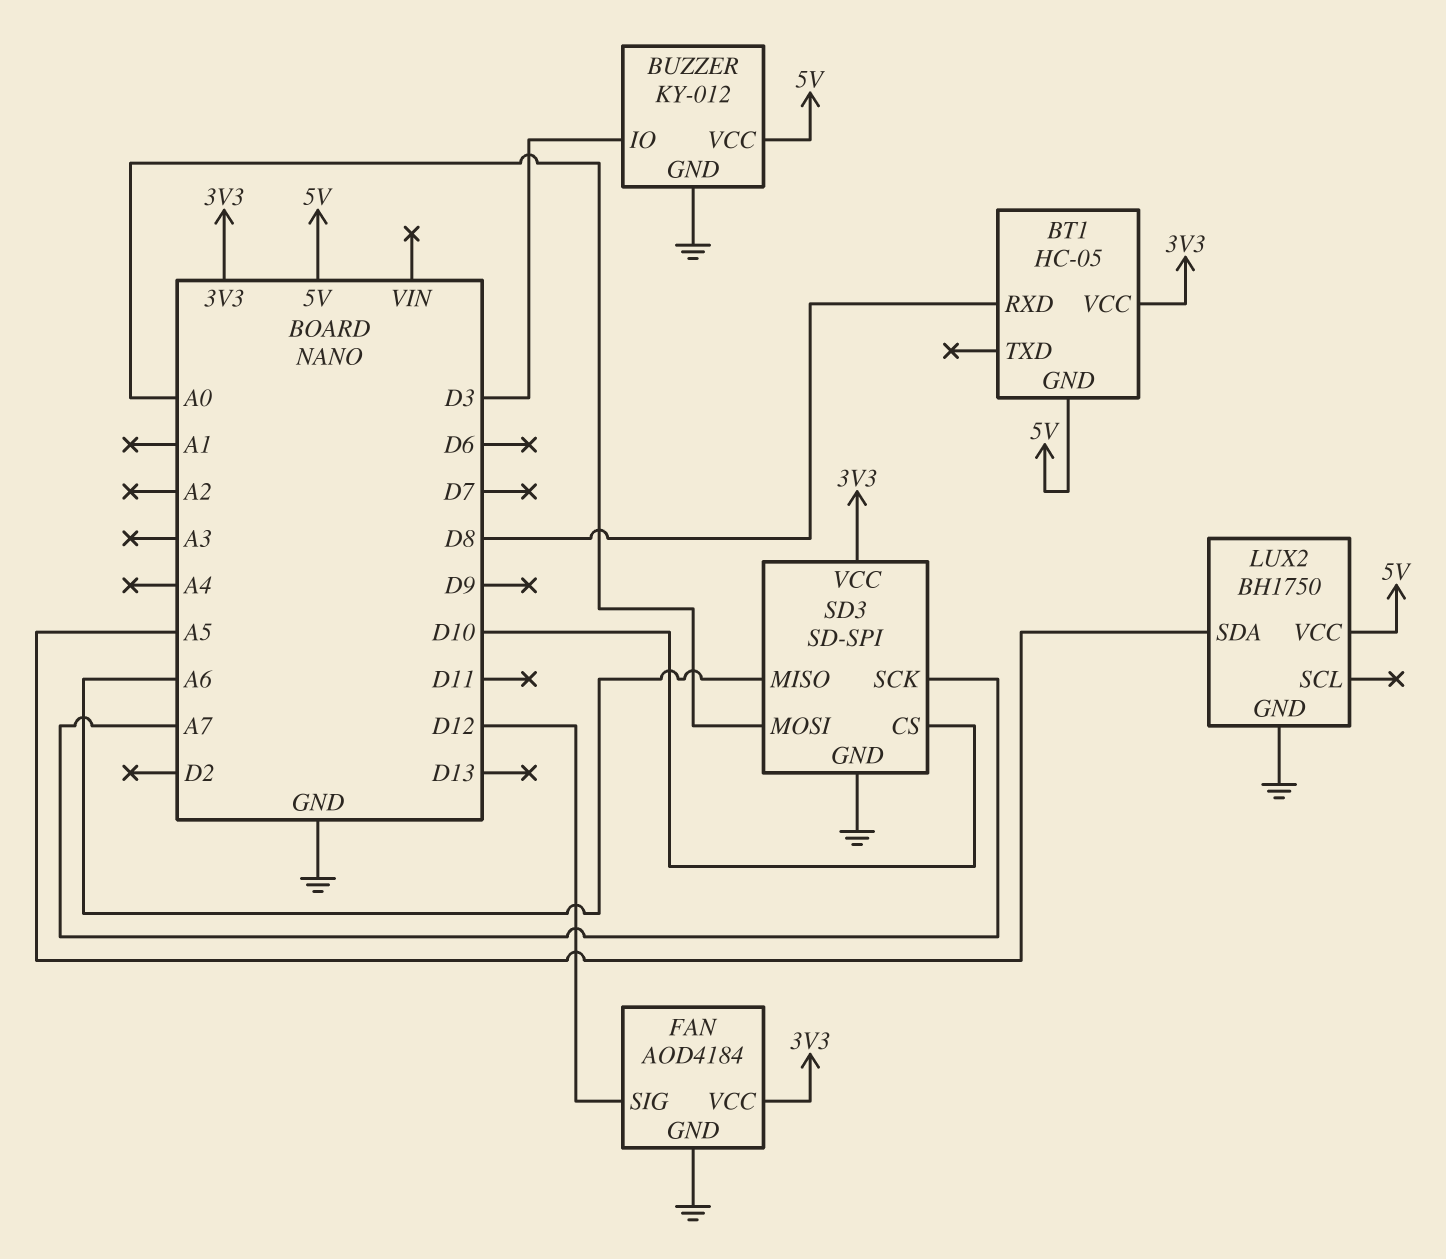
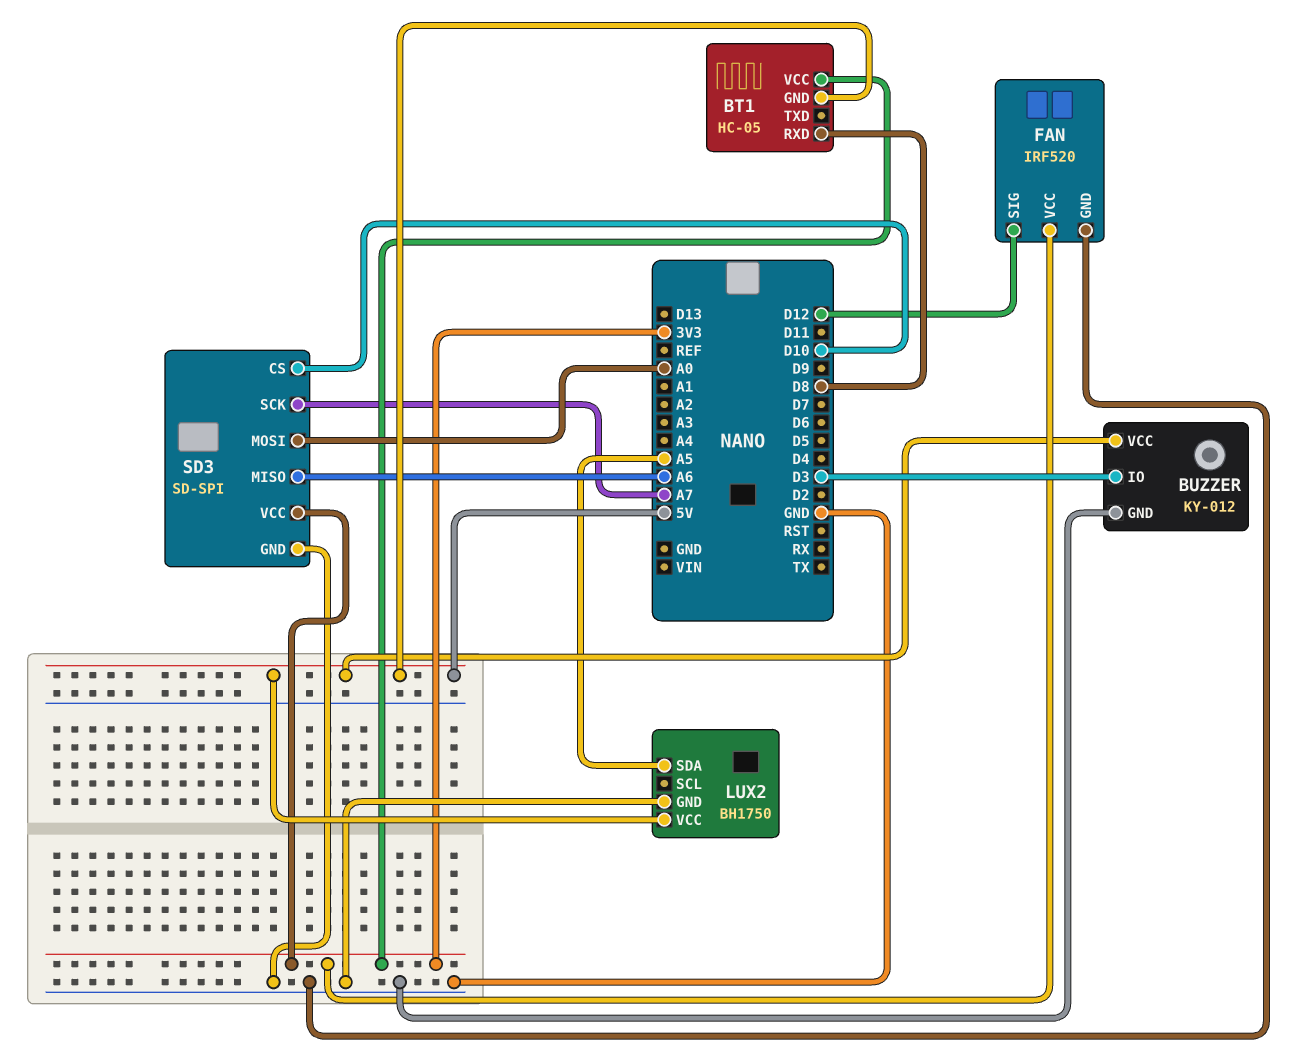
FAN: AOD4184 -> IRF520

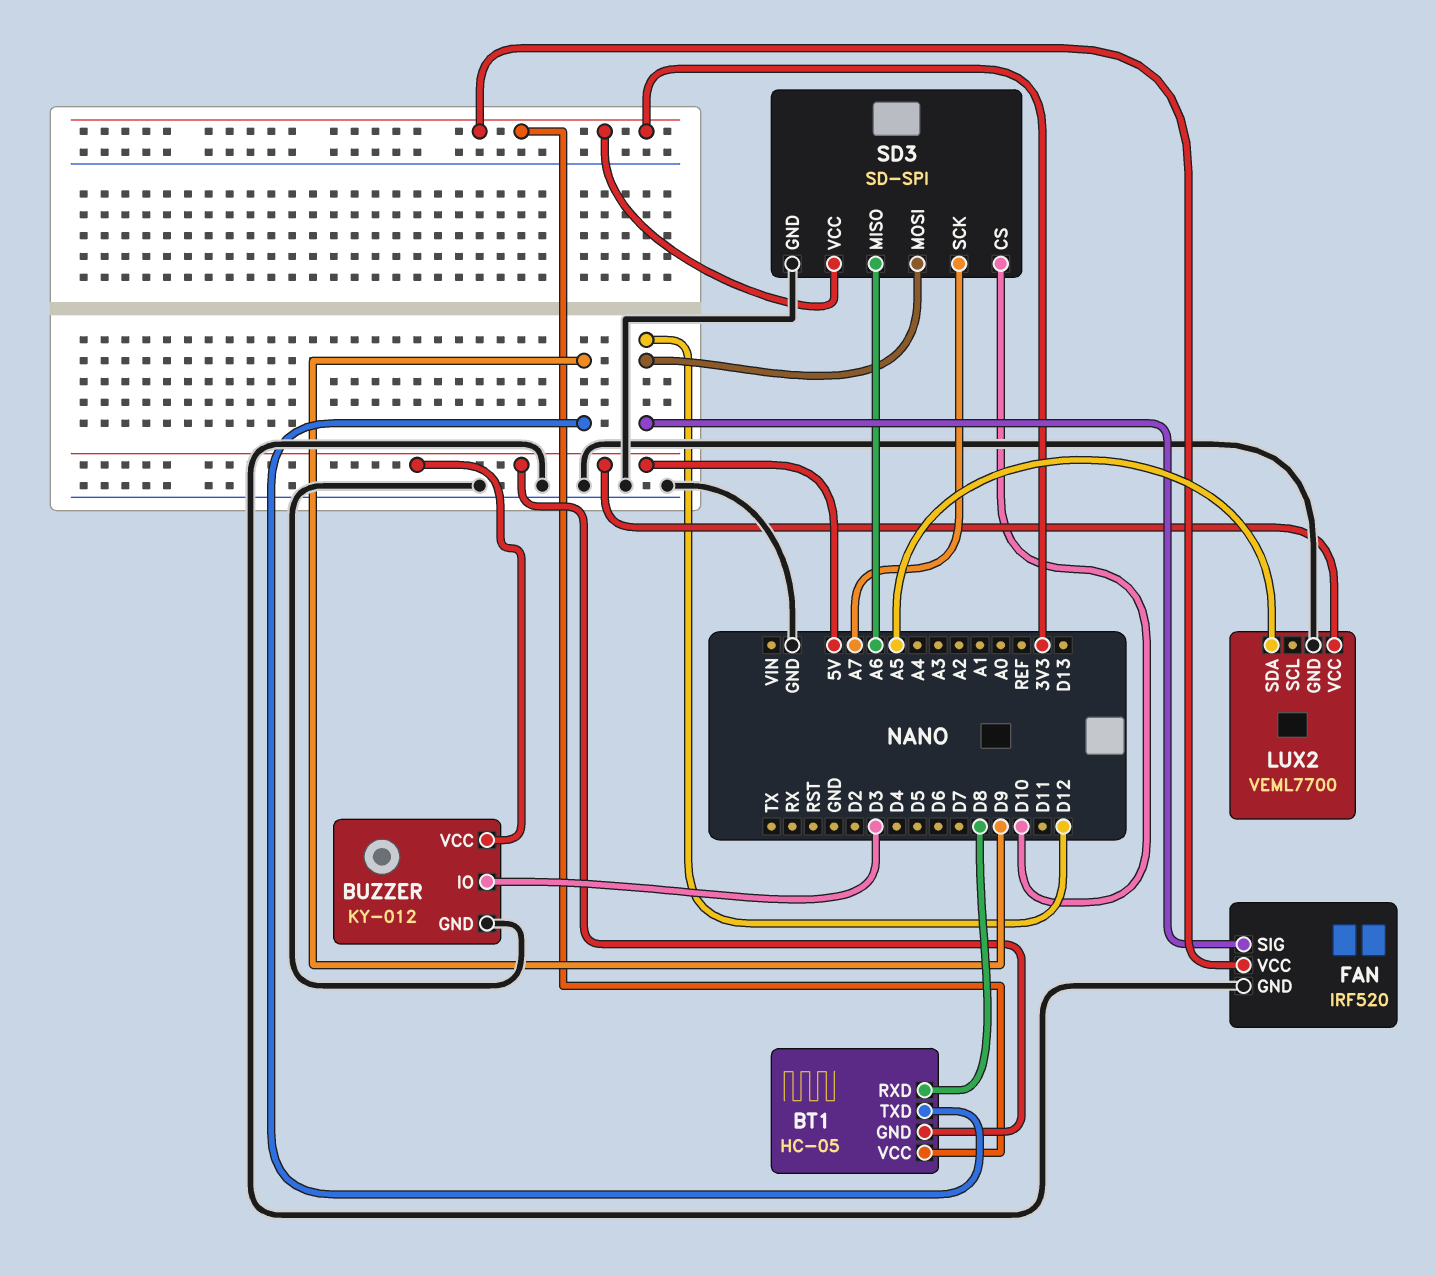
BT1 pin TXD: none -> D9
LUX2: BH1750 -> VEML7700
SD3 pin MOSI: A0 -> D12

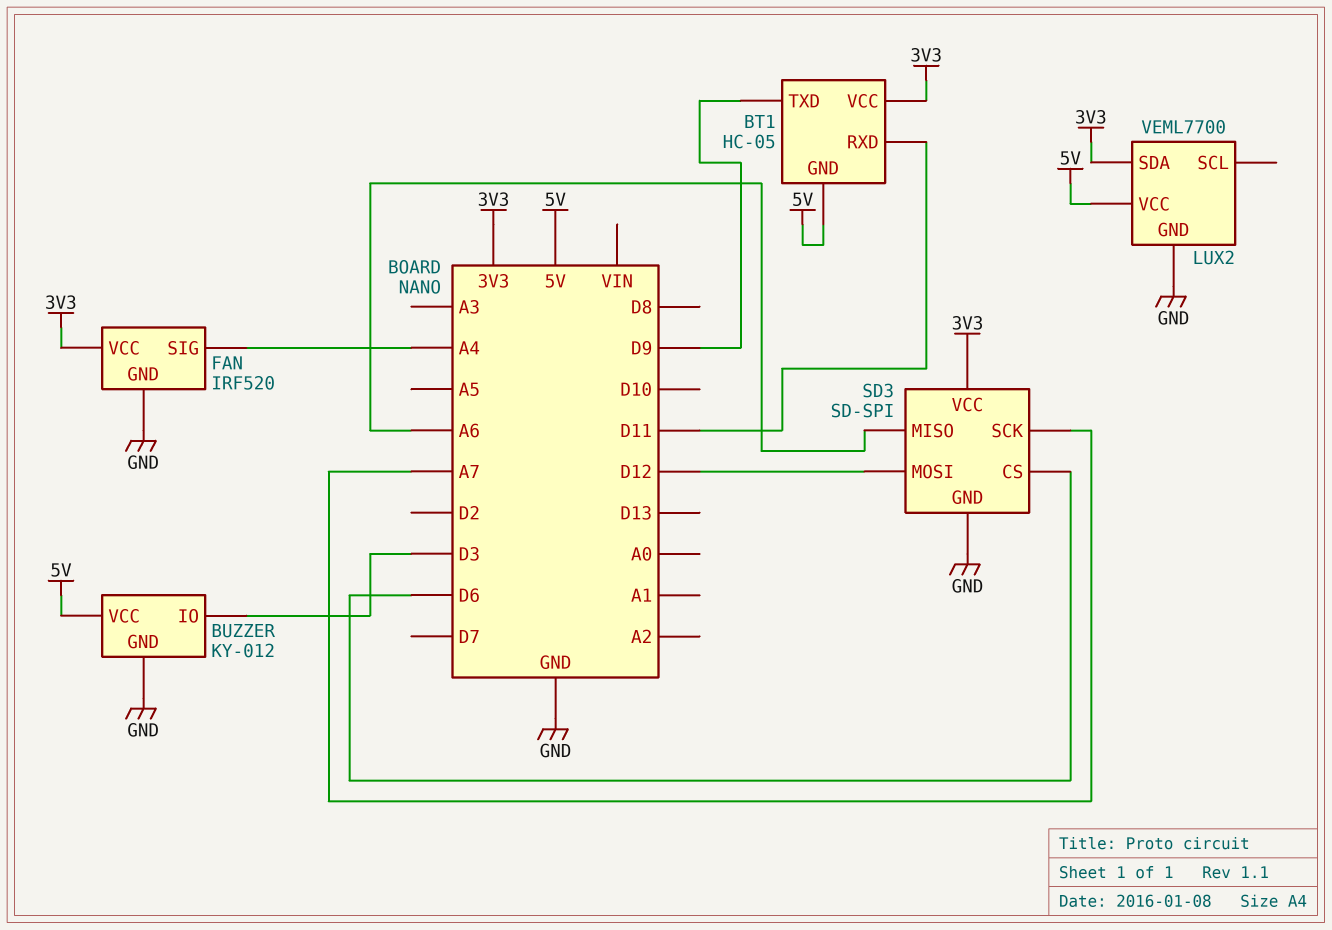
BT1 pin RXD: D8 -> D11
FAN pin SIG: D12 -> A4
LUX2 pin SDA: A5 -> 3V3
SD3 pin CS: D10 -> D6

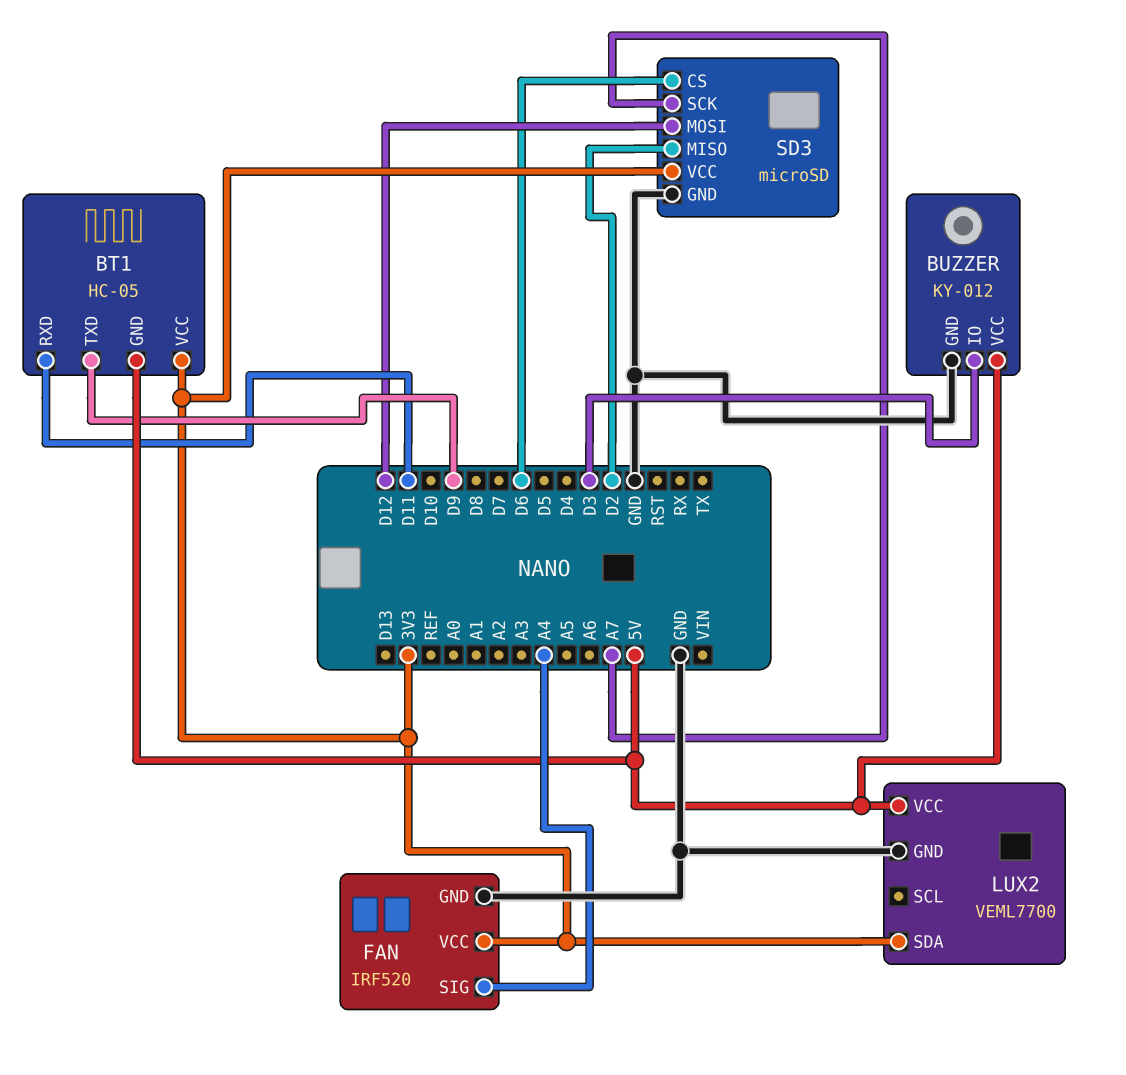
SD3: SD-SPI -> microSD
SD3 pin MISO: A6 -> D2

